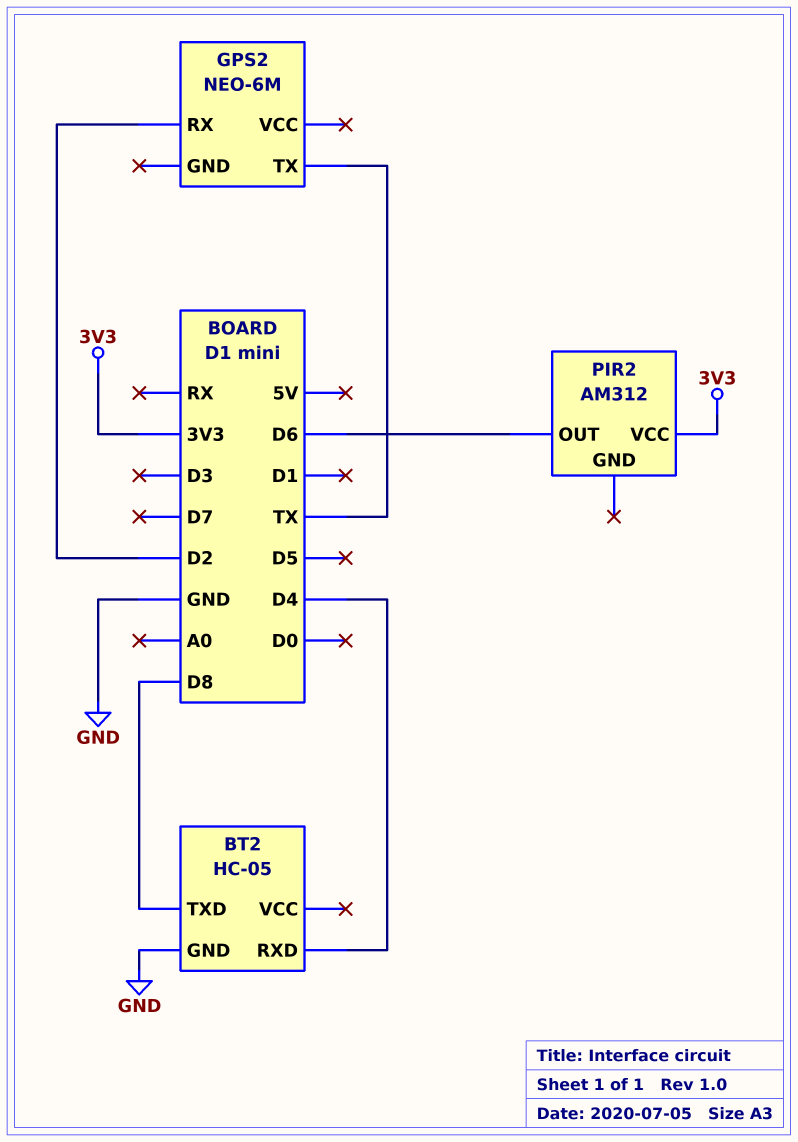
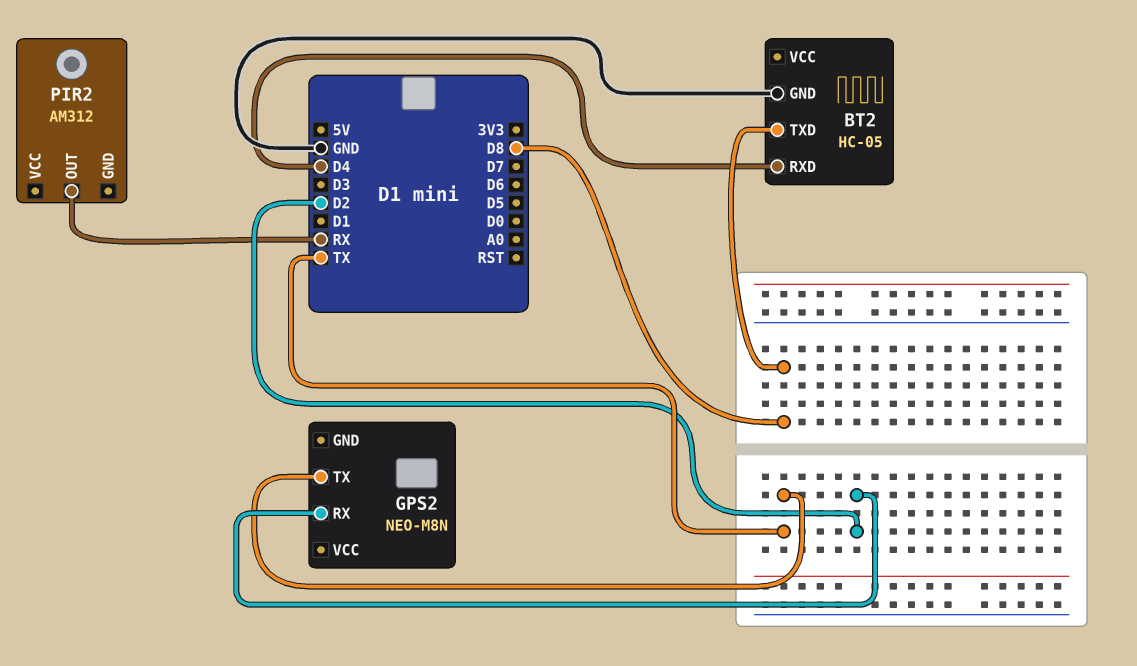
GPS2: NEO-6M -> NEO-M8N
PIR2 pin OUT: D6 -> RX
PIR2 pin VCC: 3V3 -> none

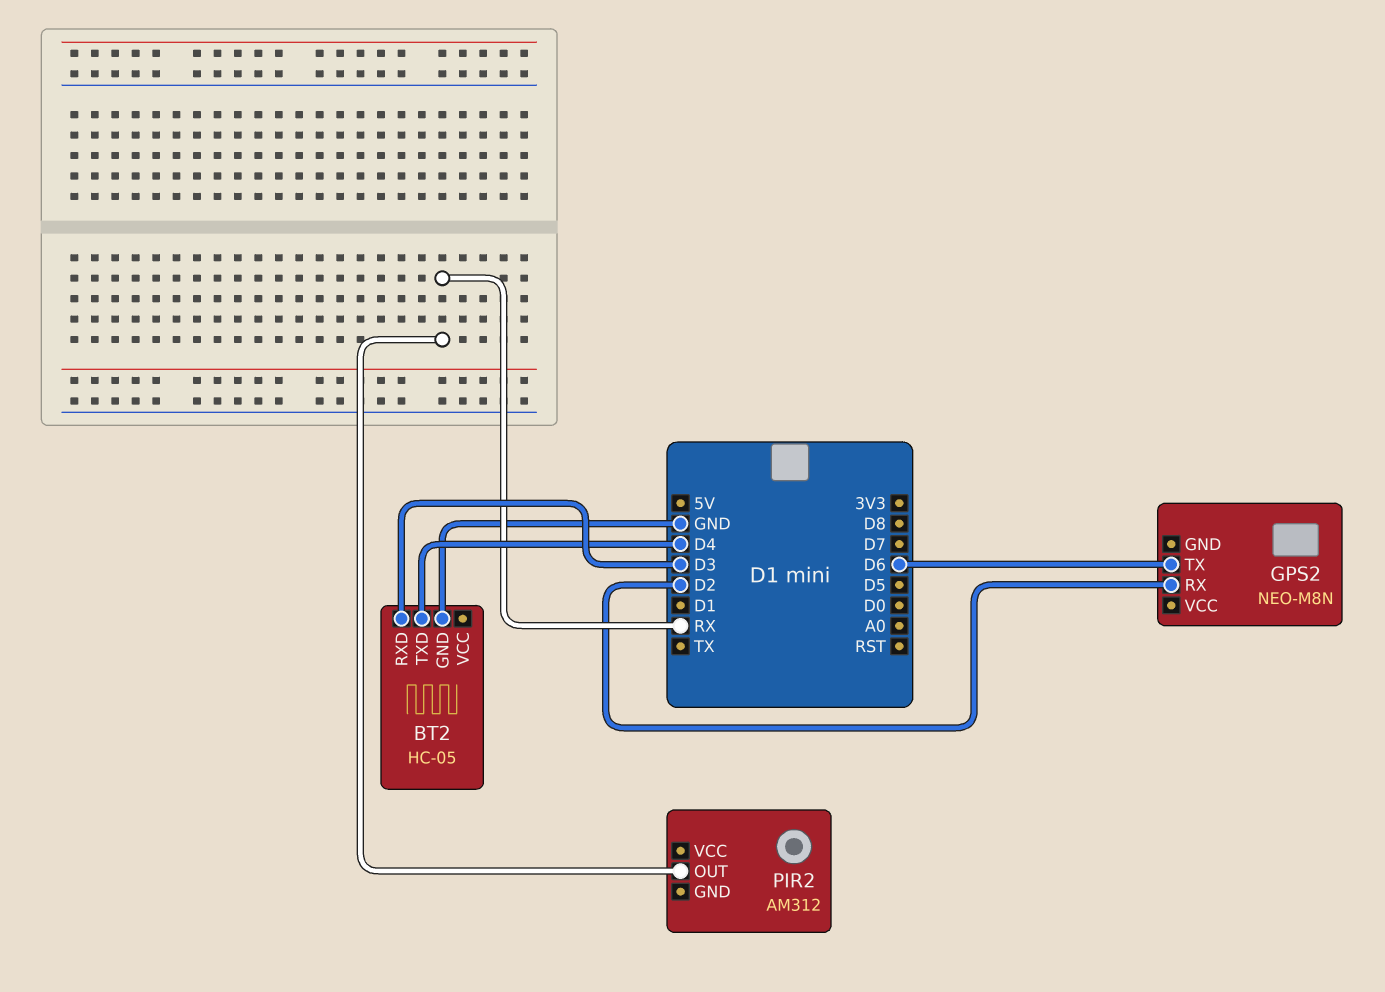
BT2 pin RXD: D4 -> D3
BT2 pin TXD: D8 -> D4
GPS2 pin TX: TX -> D6

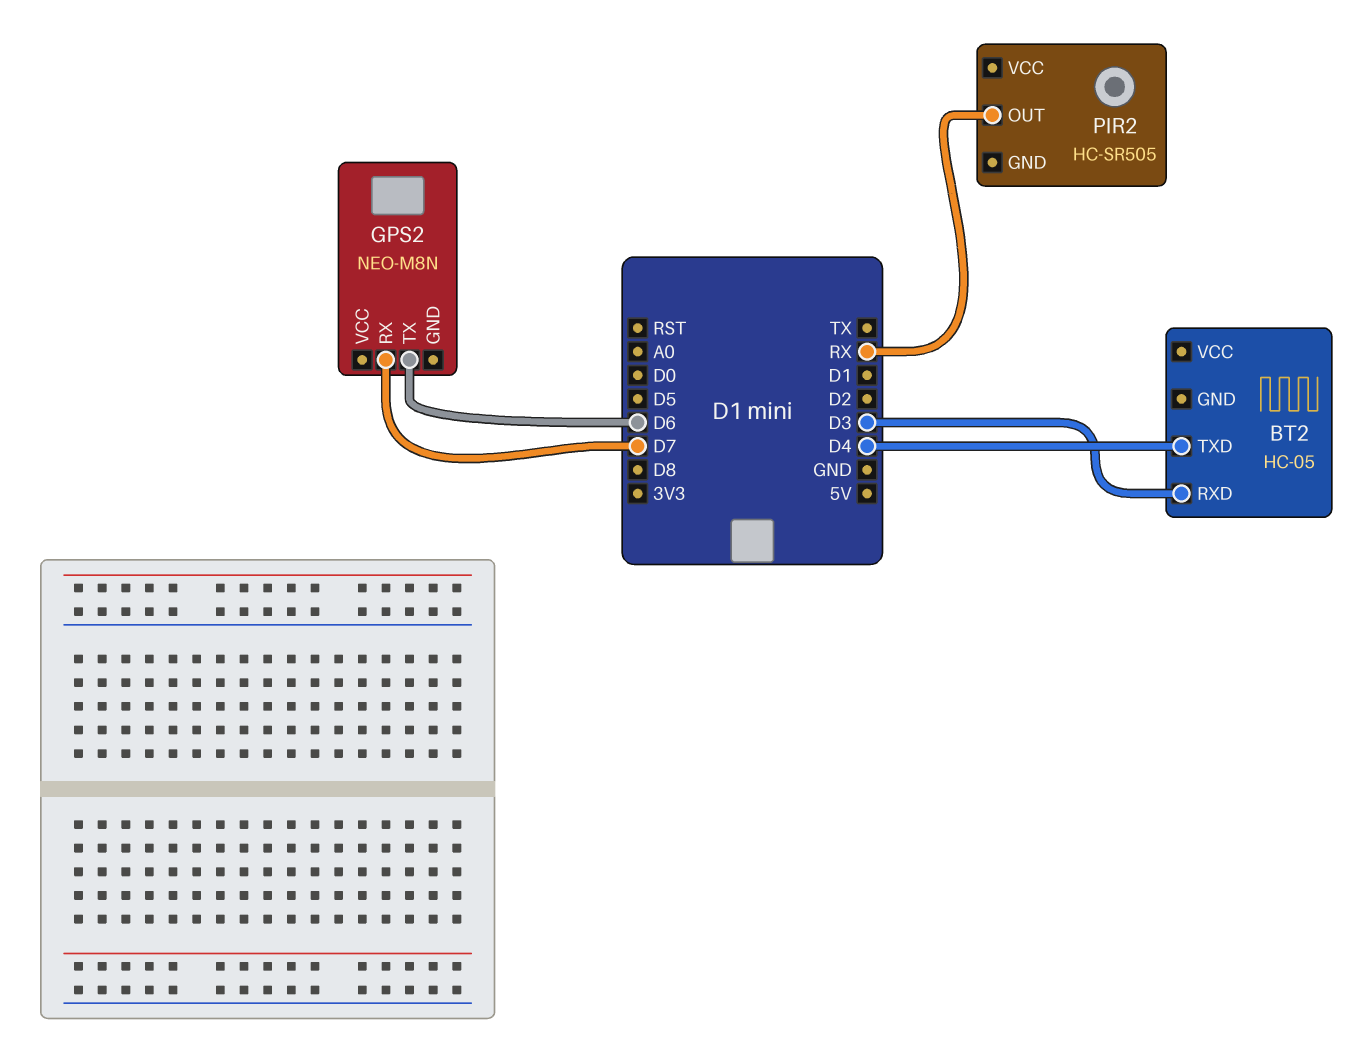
BT2 pin GND: GND -> none
GPS2 pin RX: D2 -> D7
PIR2: AM312 -> HC-SR505

